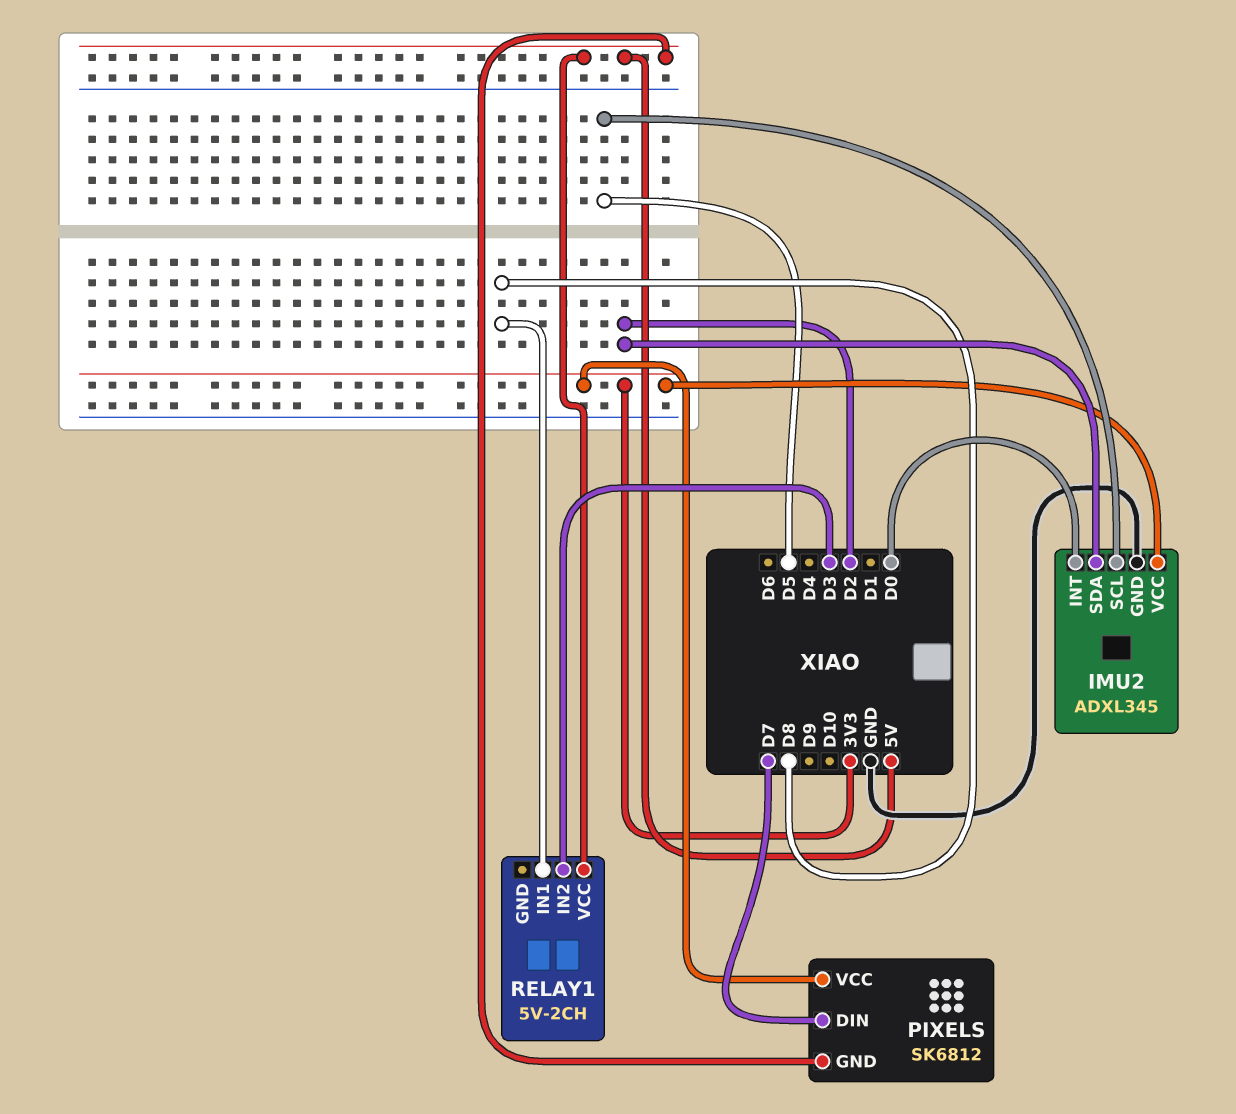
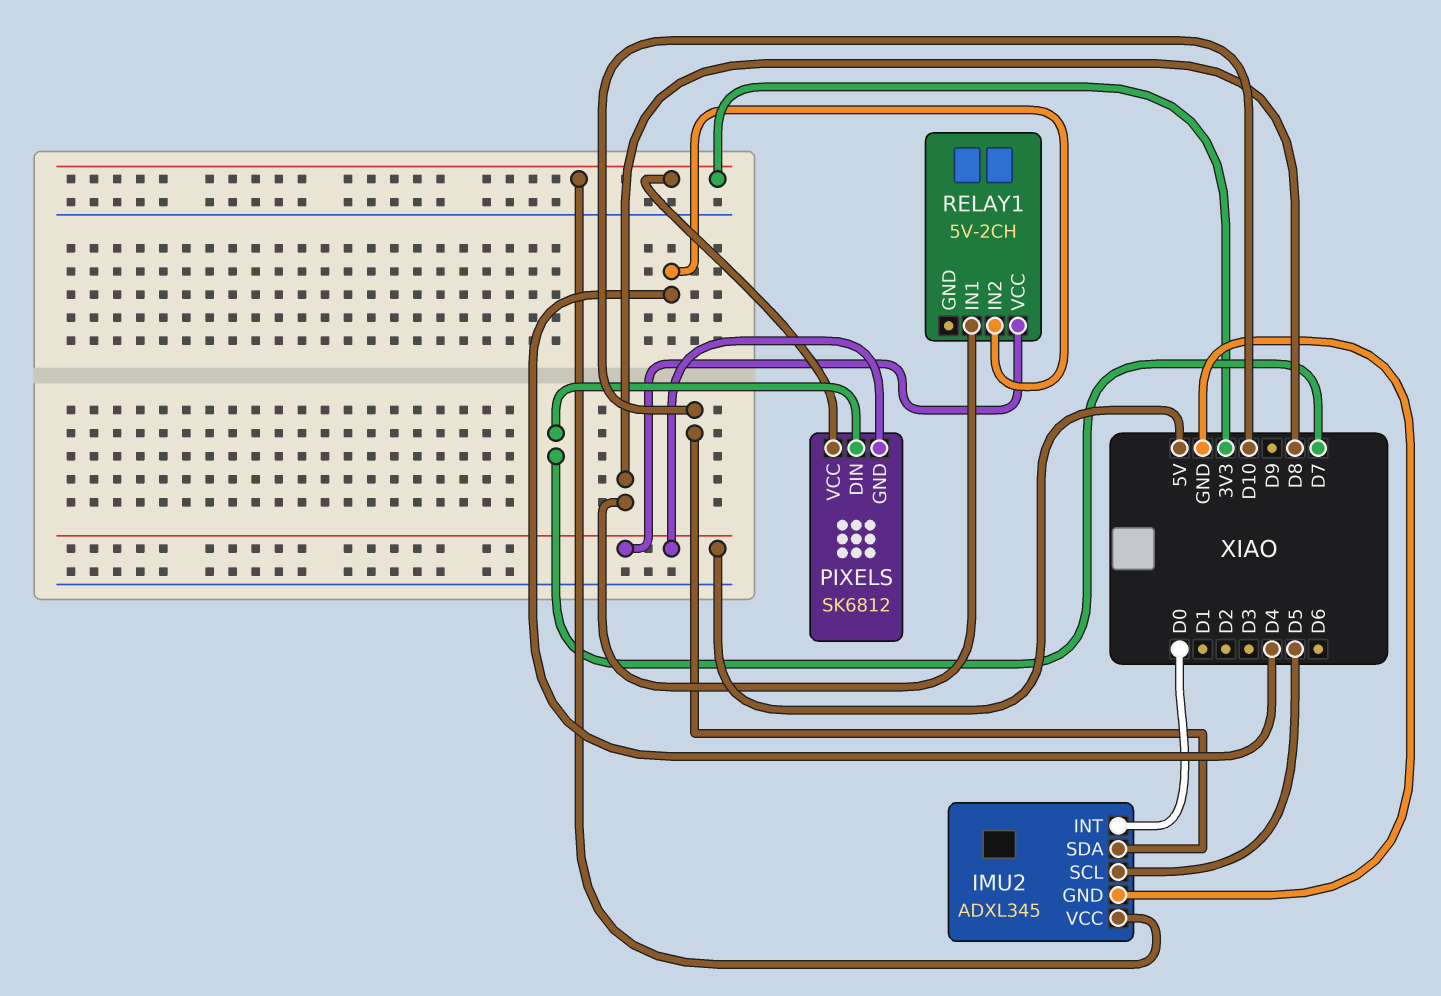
IMU2 pin SDA: D2 -> D10
RELAY1 pin IN2: D3 -> D4

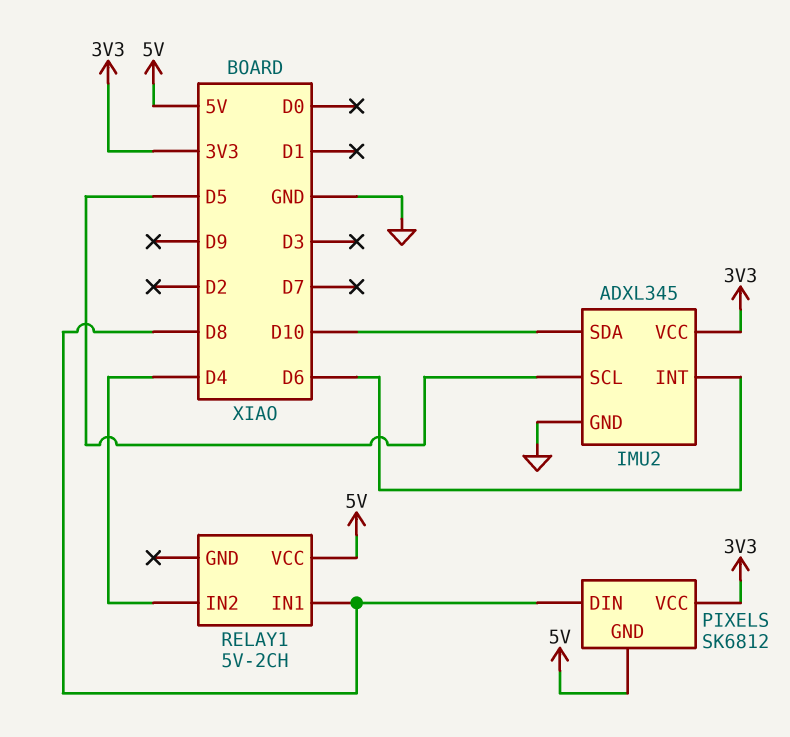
IMU2 pin INT: D0 -> D6
PIXELS pin DIN: D7 -> D8

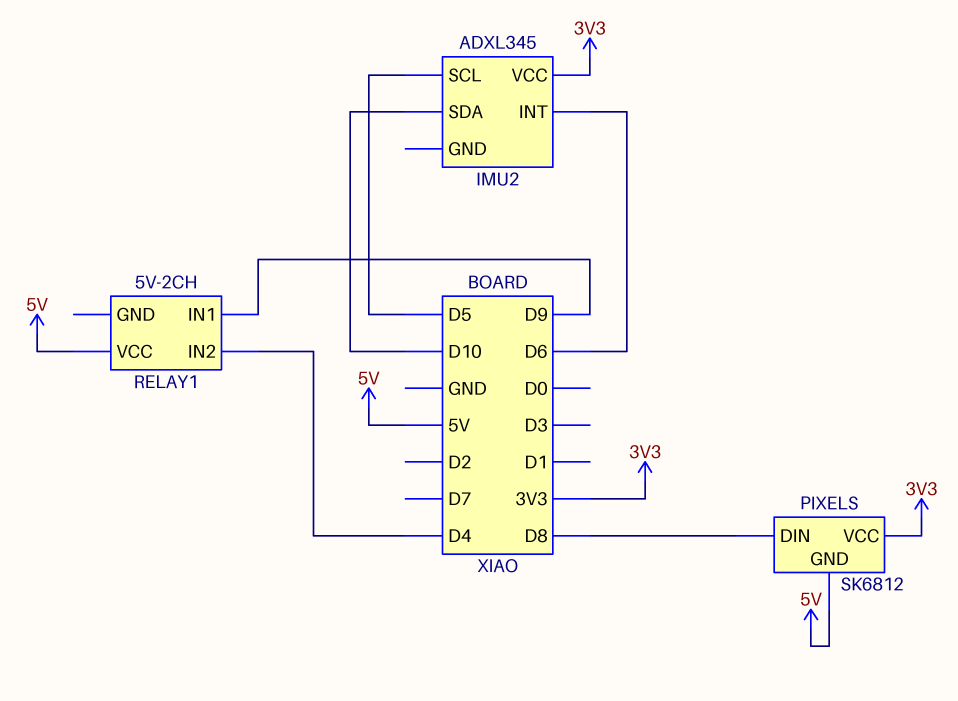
IMU2 pin GND: GND -> none
RELAY1 pin IN1: D8 -> D9

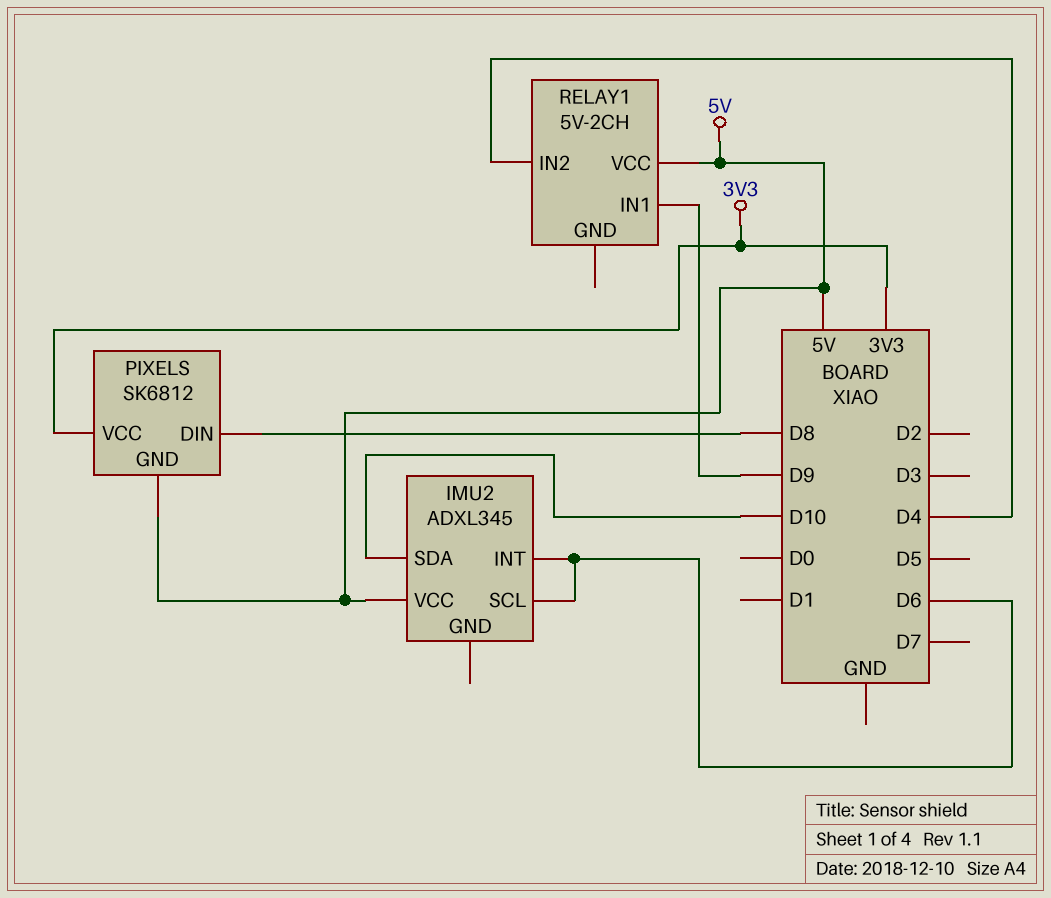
IMU2 pin SCL: D5 -> D6
IMU2 pin VCC: 3V3 -> 5V

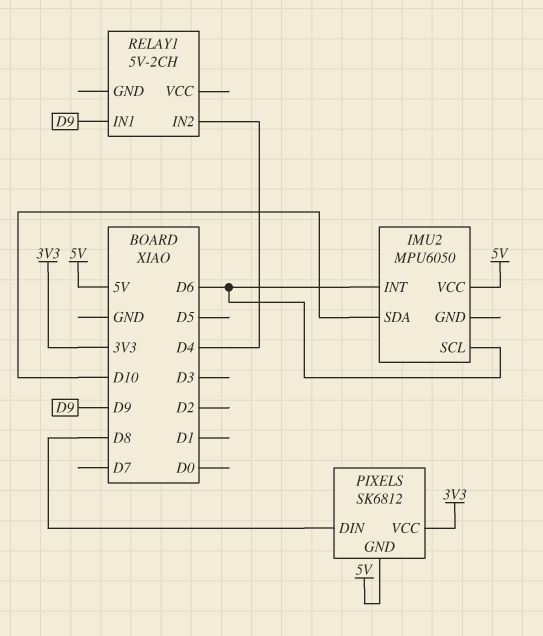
IMU2: ADXL345 -> MPU6050
RELAY1 pin VCC: 5V -> none

